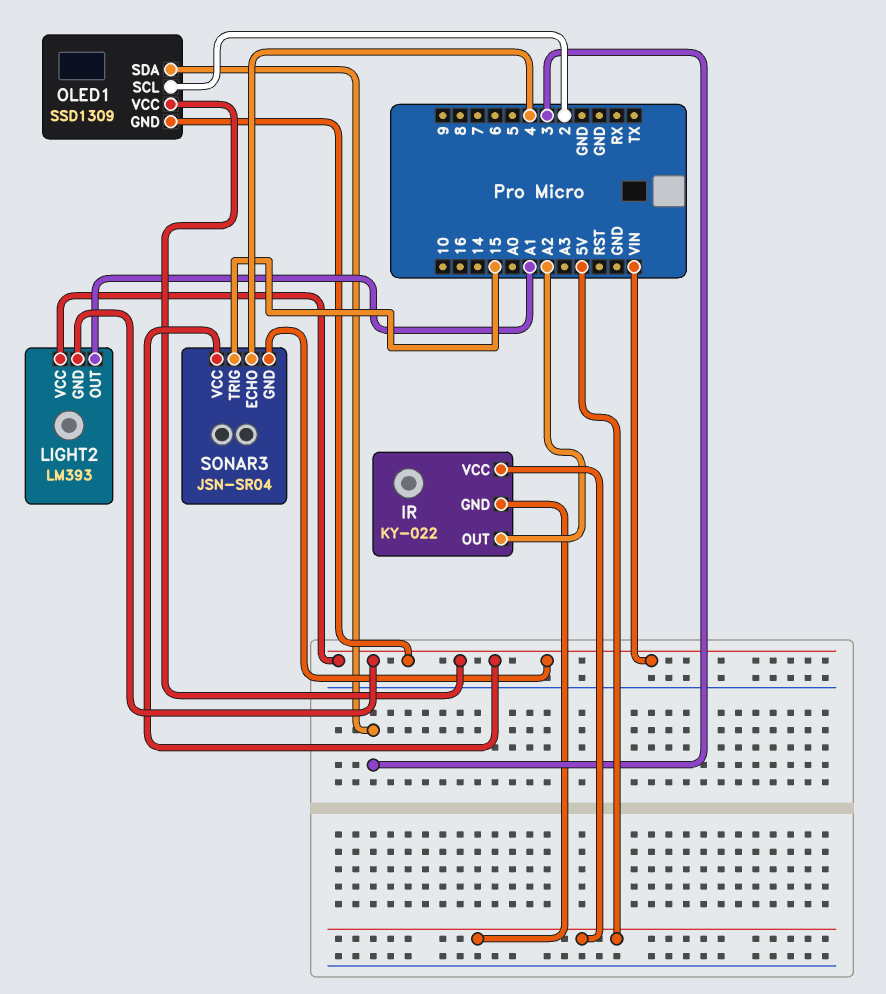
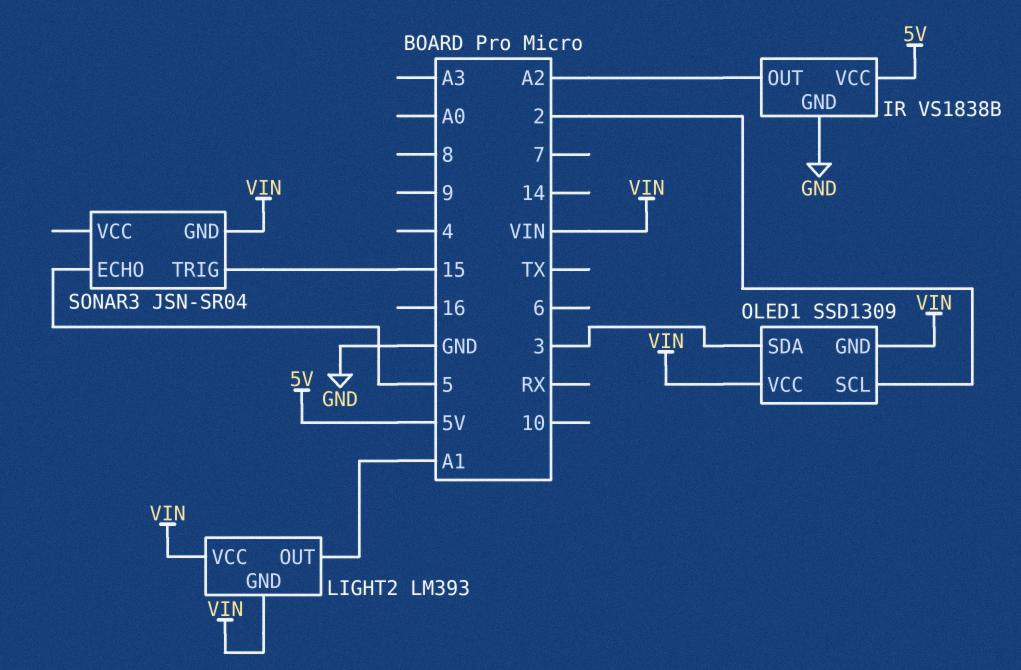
IR: KY-022 -> VS1838B
IR pin GND: 5V -> GND
SONAR3 pin ECHO: 4 -> 5
SONAR3 pin VCC: VIN -> none

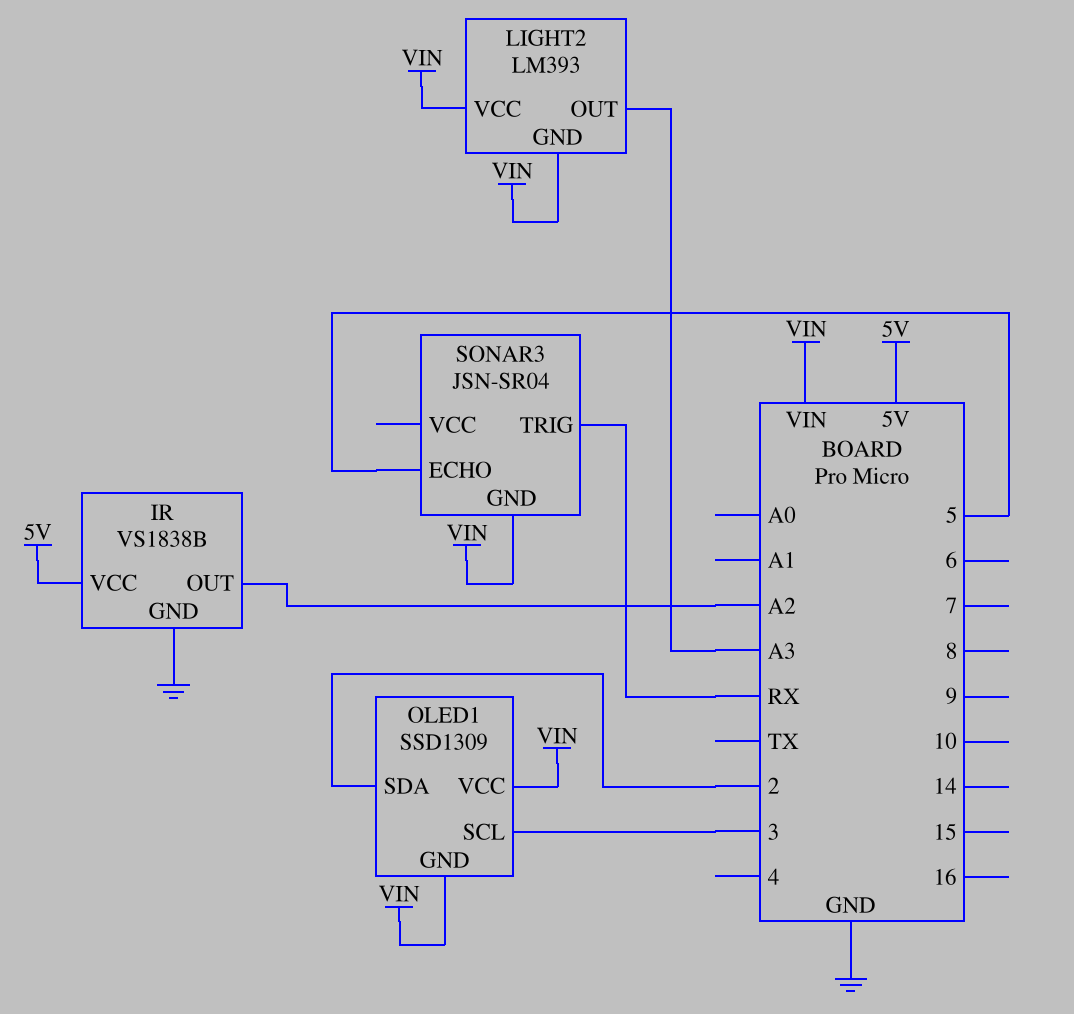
LIGHT2 pin OUT: A1 -> A3
OLED1 pin SCL: 2 -> 3
OLED1 pin SDA: 3 -> 2
SONAR3 pin TRIG: 15 -> RX

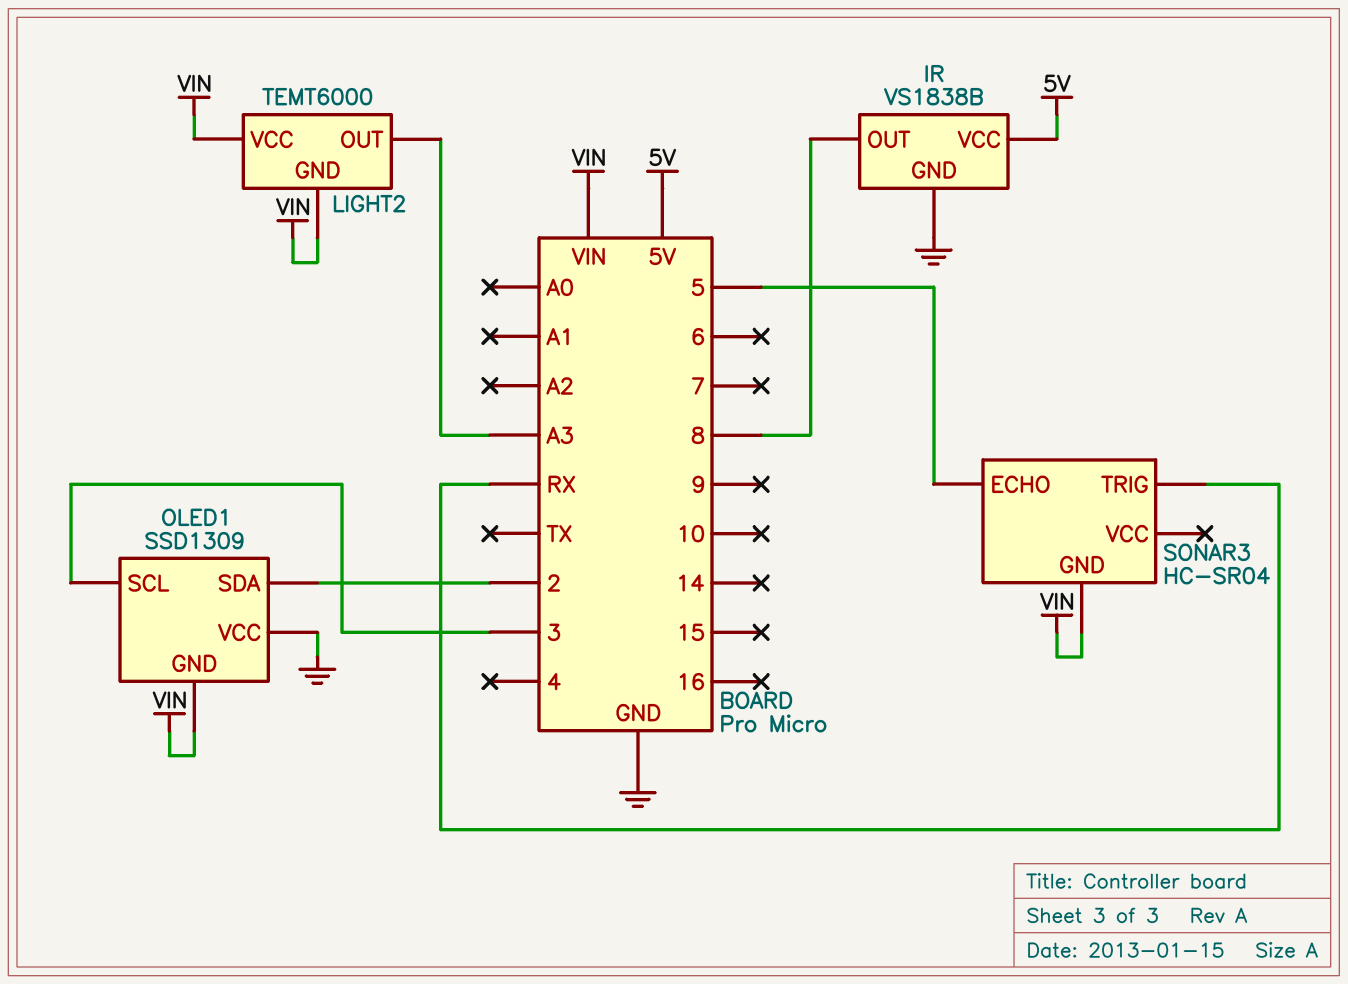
IR pin OUT: A2 -> 8
LIGHT2: LM393 -> TEMT6000
OLED1 pin VCC: VIN -> GND
SONAR3: JSN-SR04 -> HC-SR04

